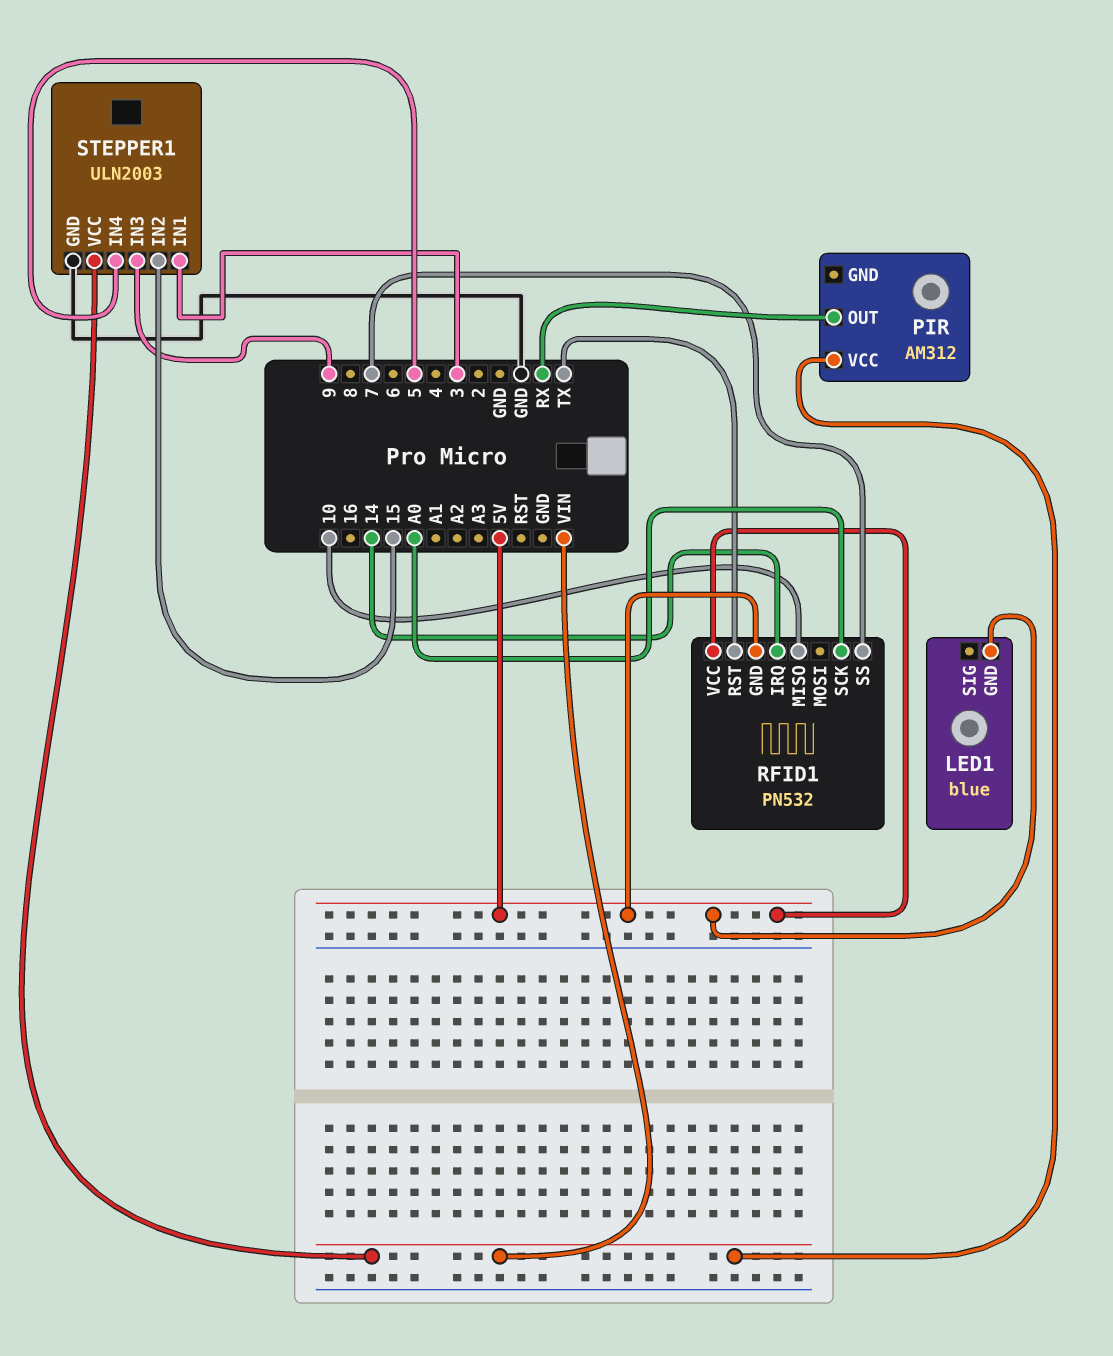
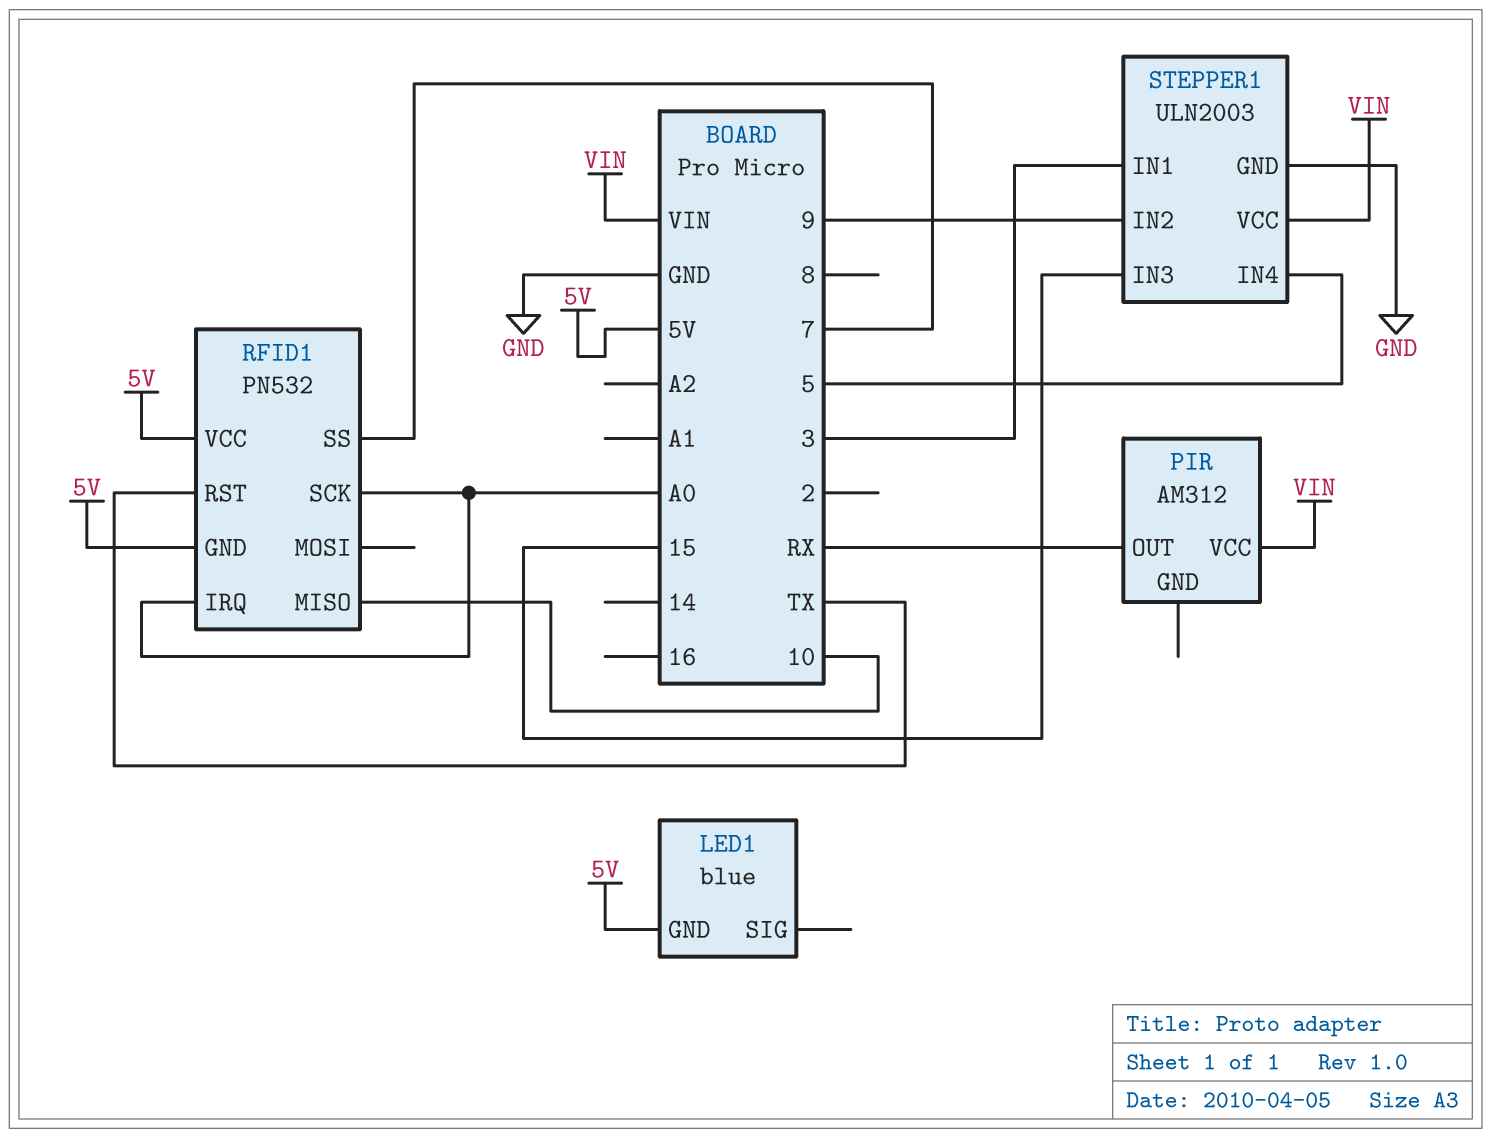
RFID1 pin IRQ: 14 -> A0
STEPPER1 pin IN2: 15 -> 9
STEPPER1 pin IN3: 9 -> 15

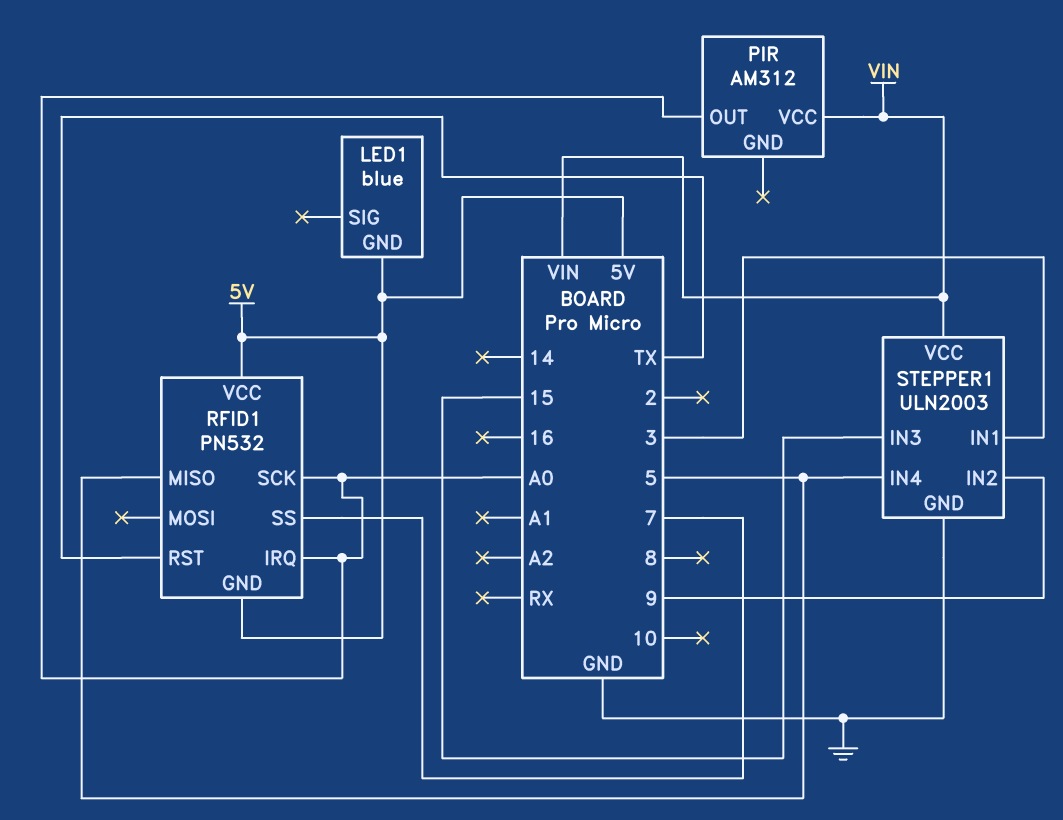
PIR pin OUT: RX -> A0
RFID1 pin MISO: 10 -> 5

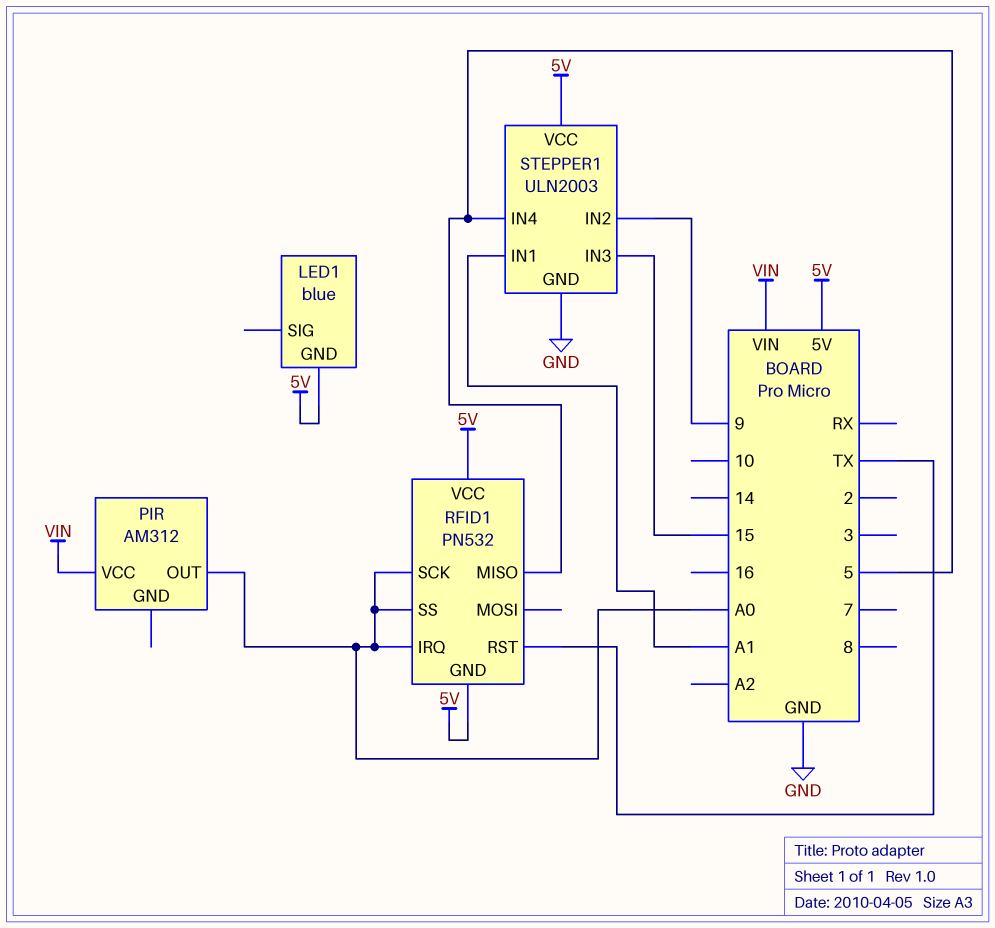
RFID1 pin SS: 7 -> A0
STEPPER1 pin IN1: 3 -> A1
STEPPER1 pin VCC: VIN -> 5V

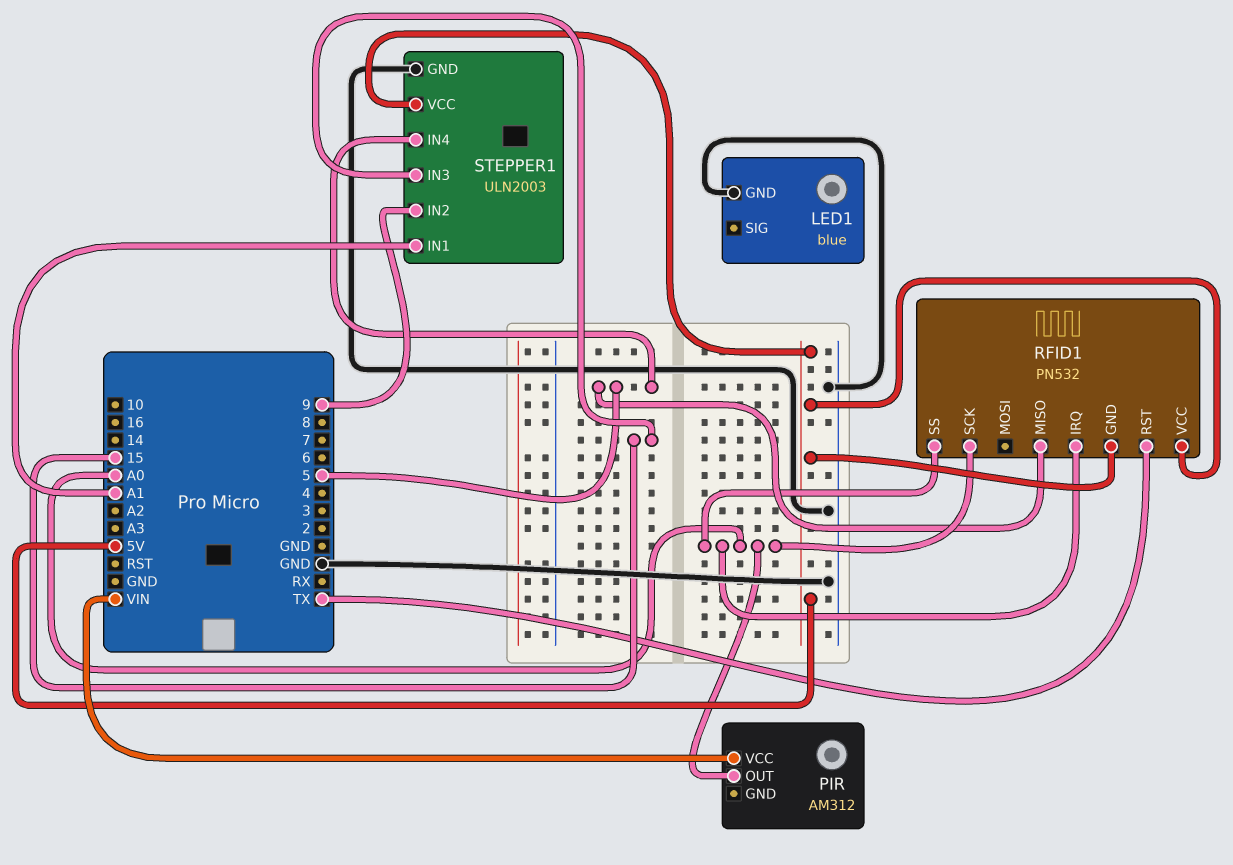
LED1 pin GND: 5V -> GND

